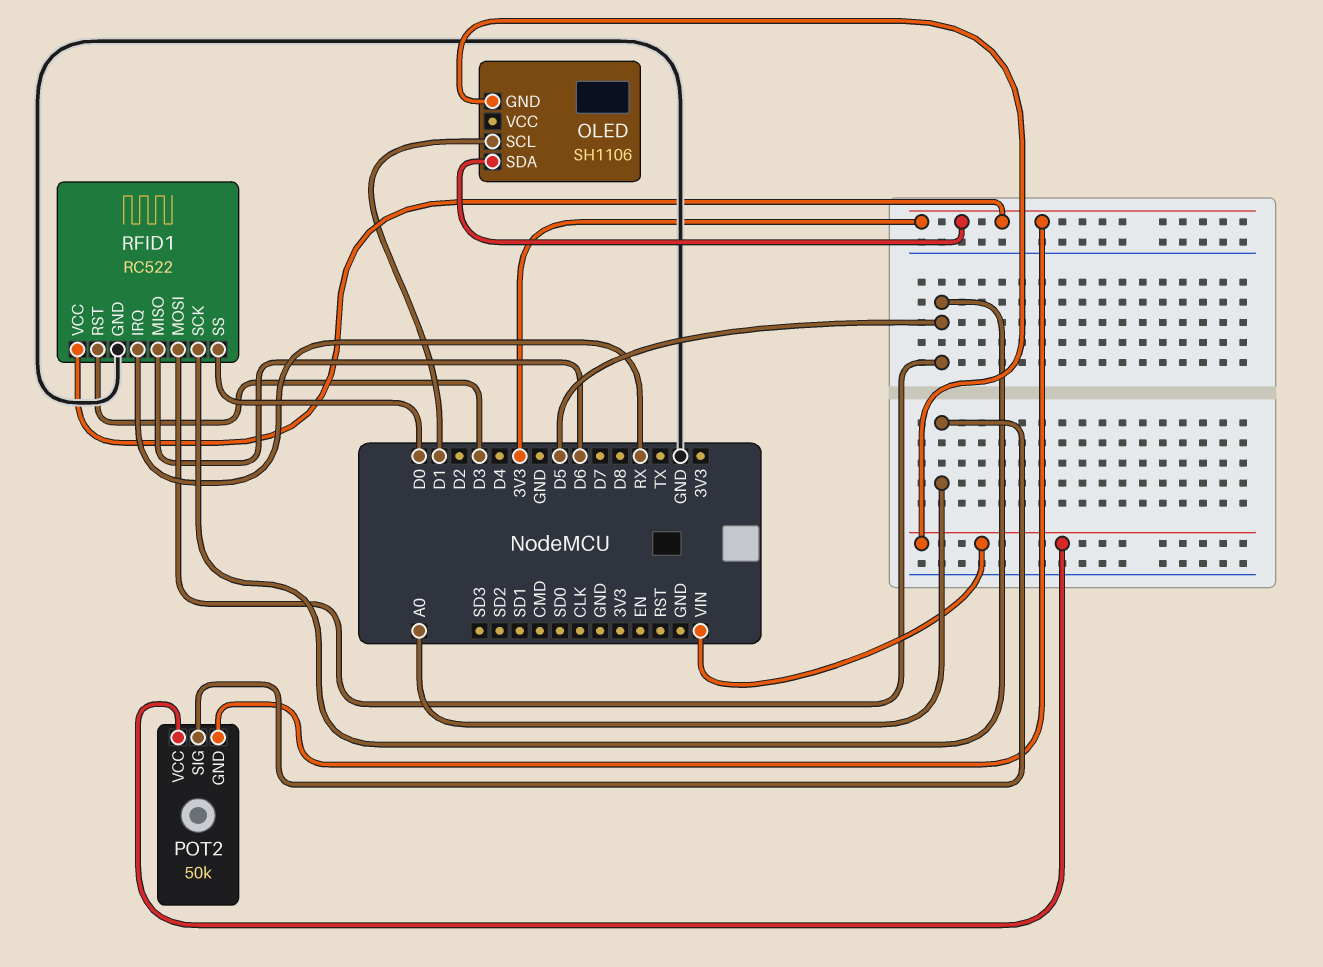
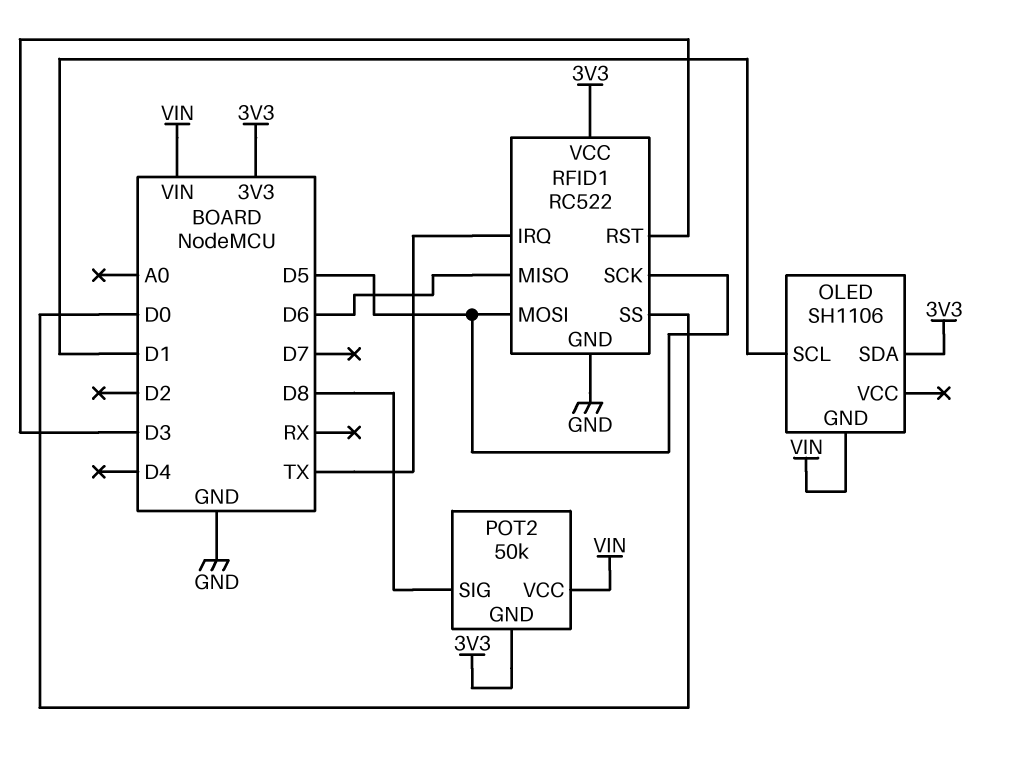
POT2 pin SIG: A0 -> D8
RFID1 pin IRQ: RX -> TX

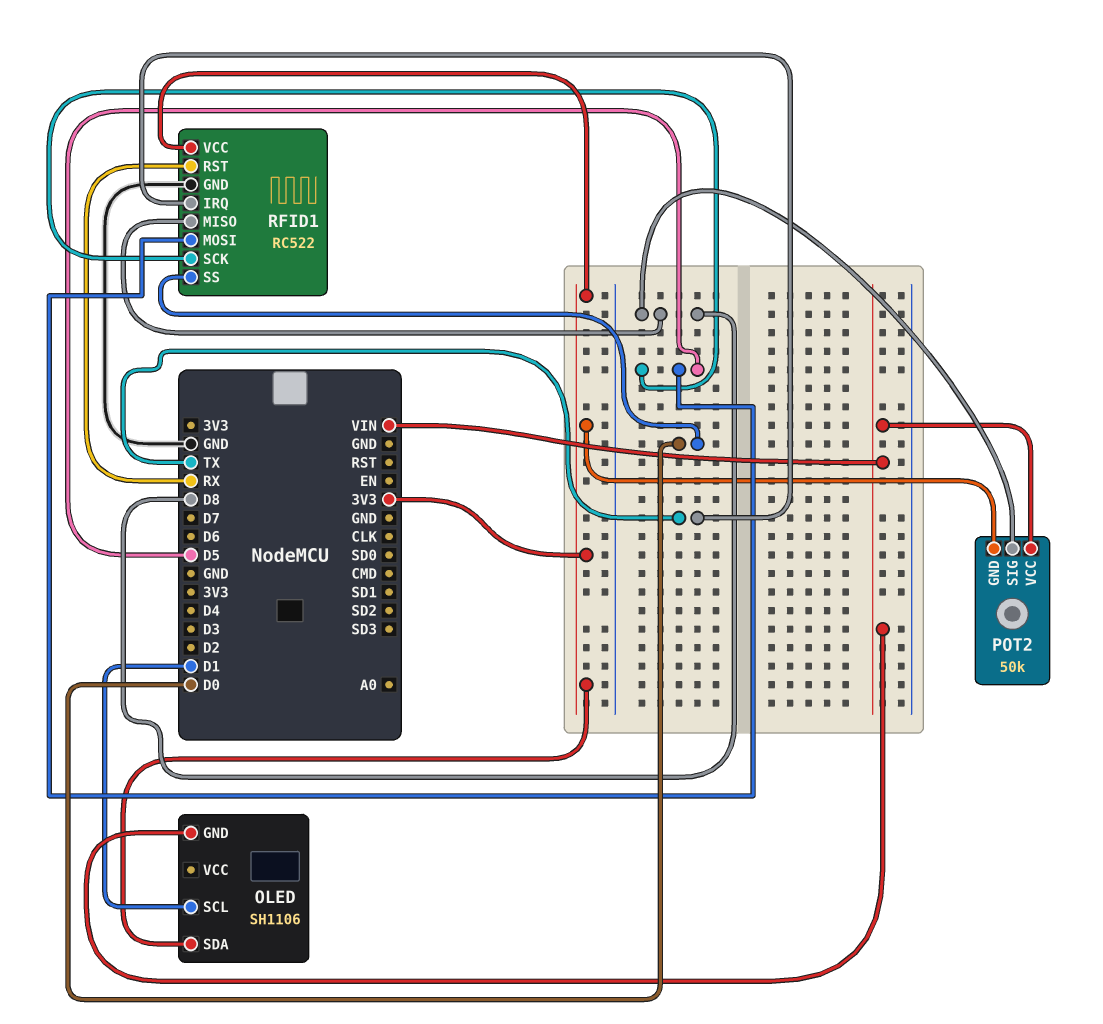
RFID1 pin MISO: D6 -> D8
RFID1 pin RST: D3 -> RX

